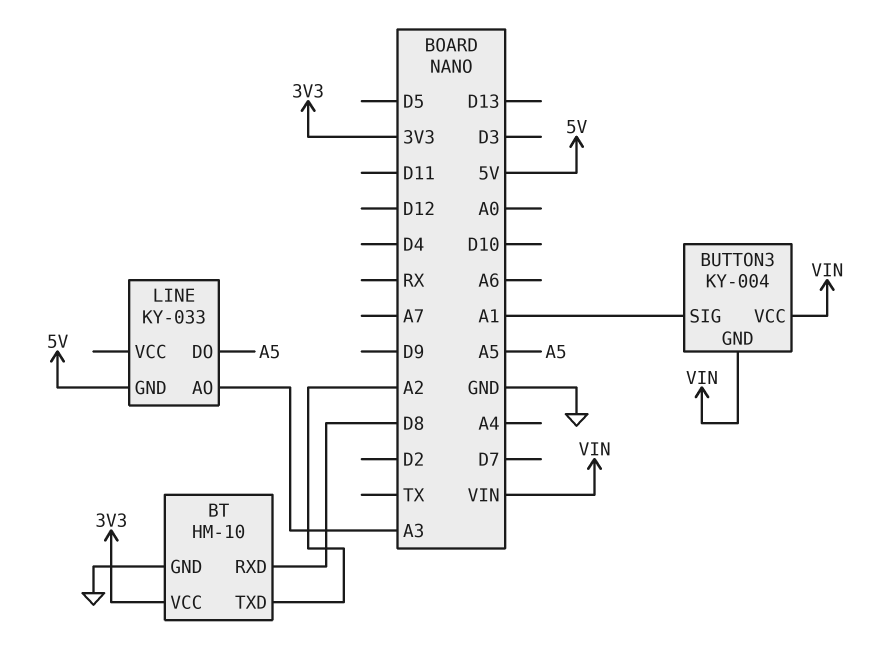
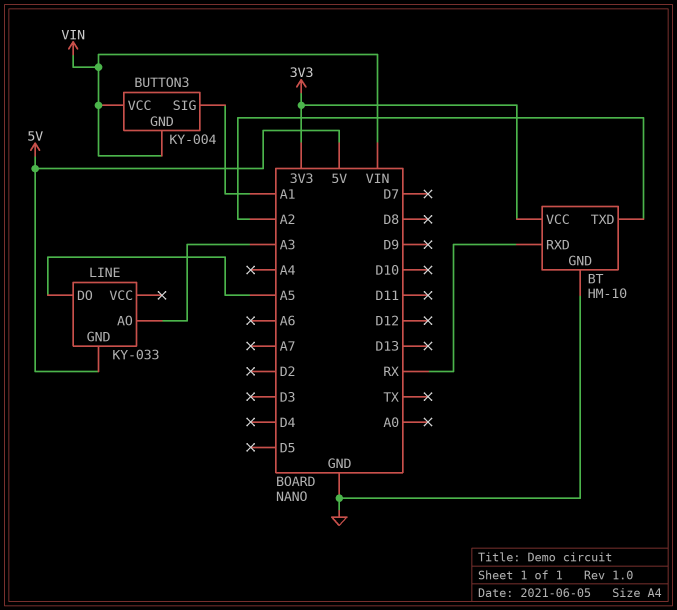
BT pin RXD: D8 -> RX

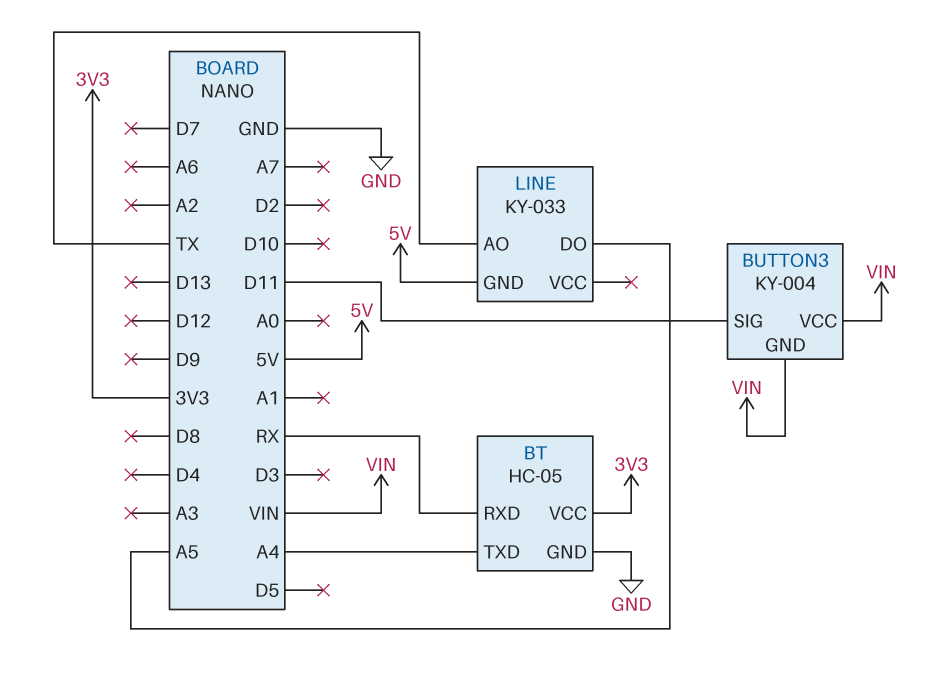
BT: HM-10 -> HC-05
BT pin TXD: A2 -> A4
BUTTON3 pin SIG: A1 -> D11
LINE pin AO: A3 -> TX

